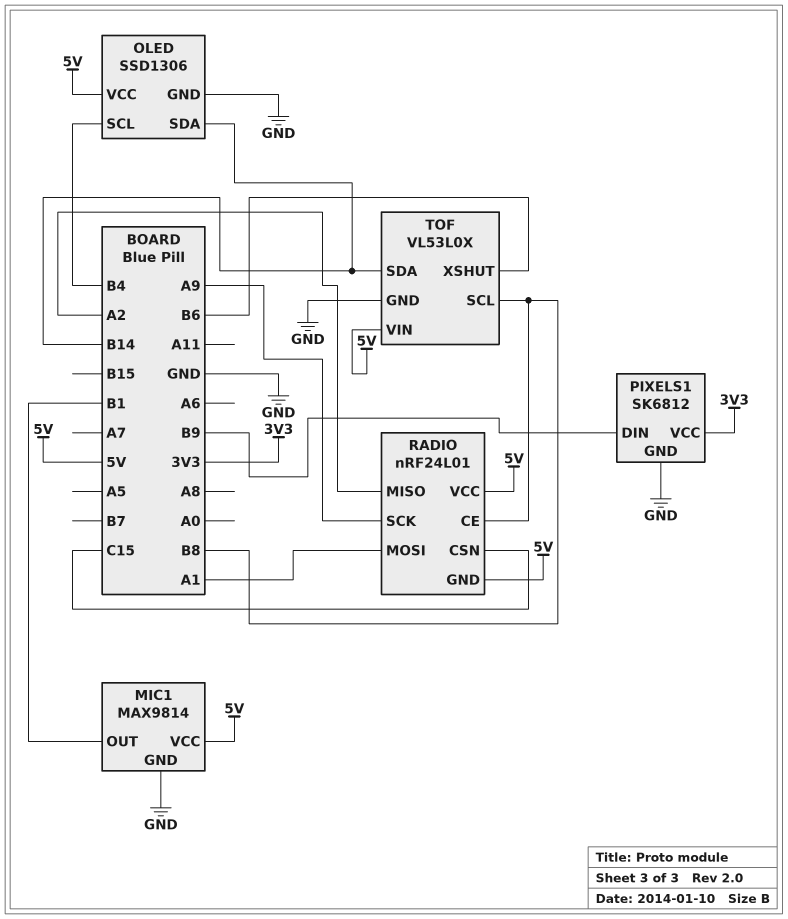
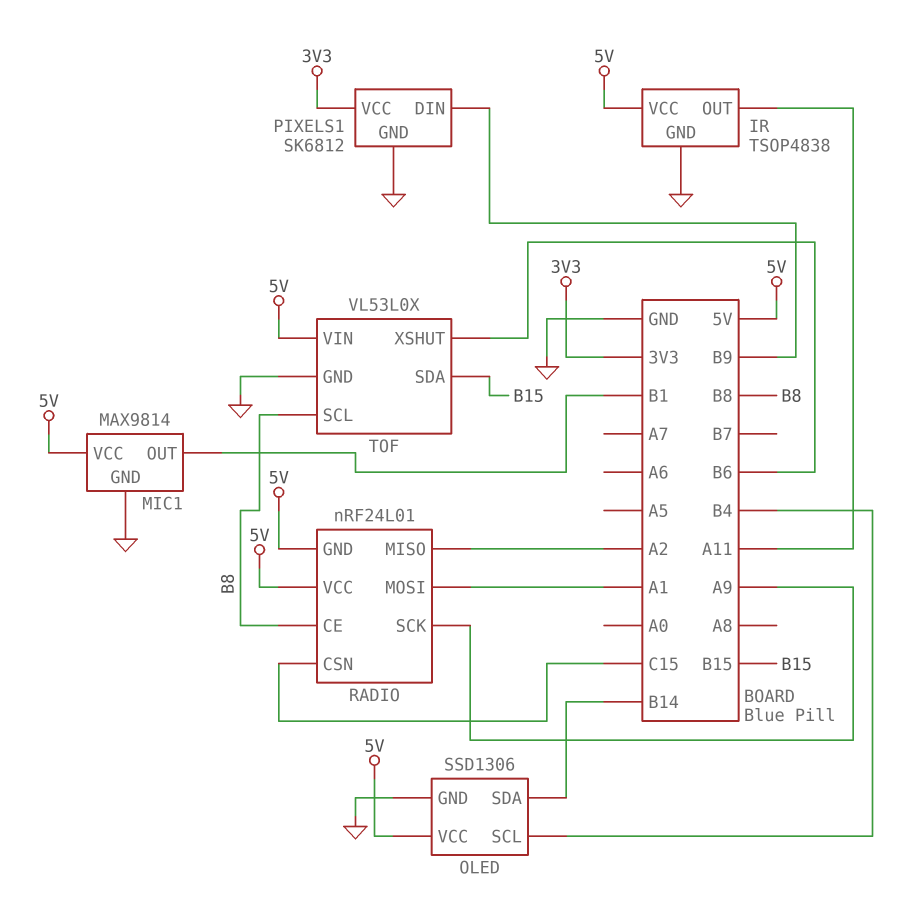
IR: none -> TSOP4838
IR pin GND: none -> GND
IR pin OUT: none -> A11
IR pin VCC: none -> 5V
TOF pin SDA: B14 -> B15

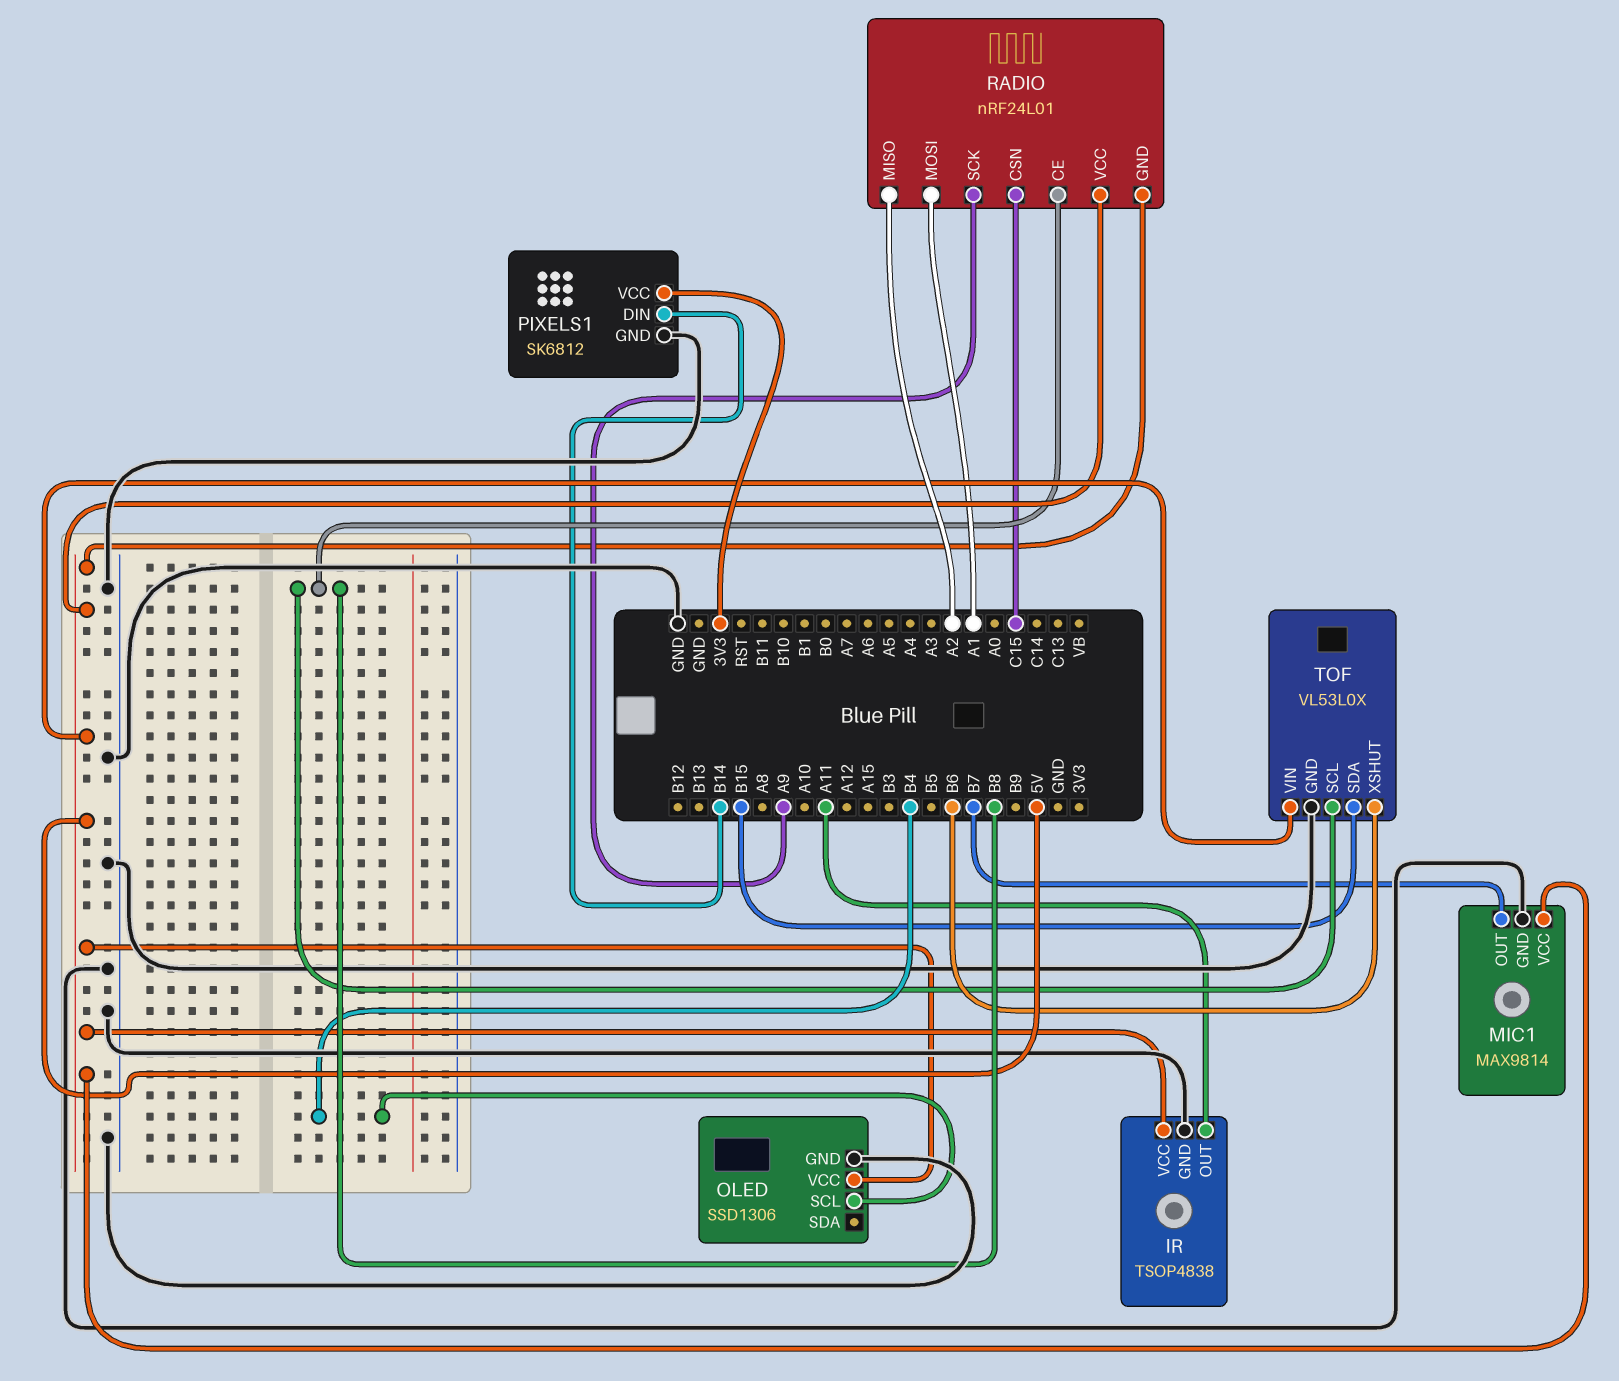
MIC1 pin OUT: B1 -> B7
OLED pin SDA: B14 -> none
PIXELS1 pin DIN: B9 -> B14

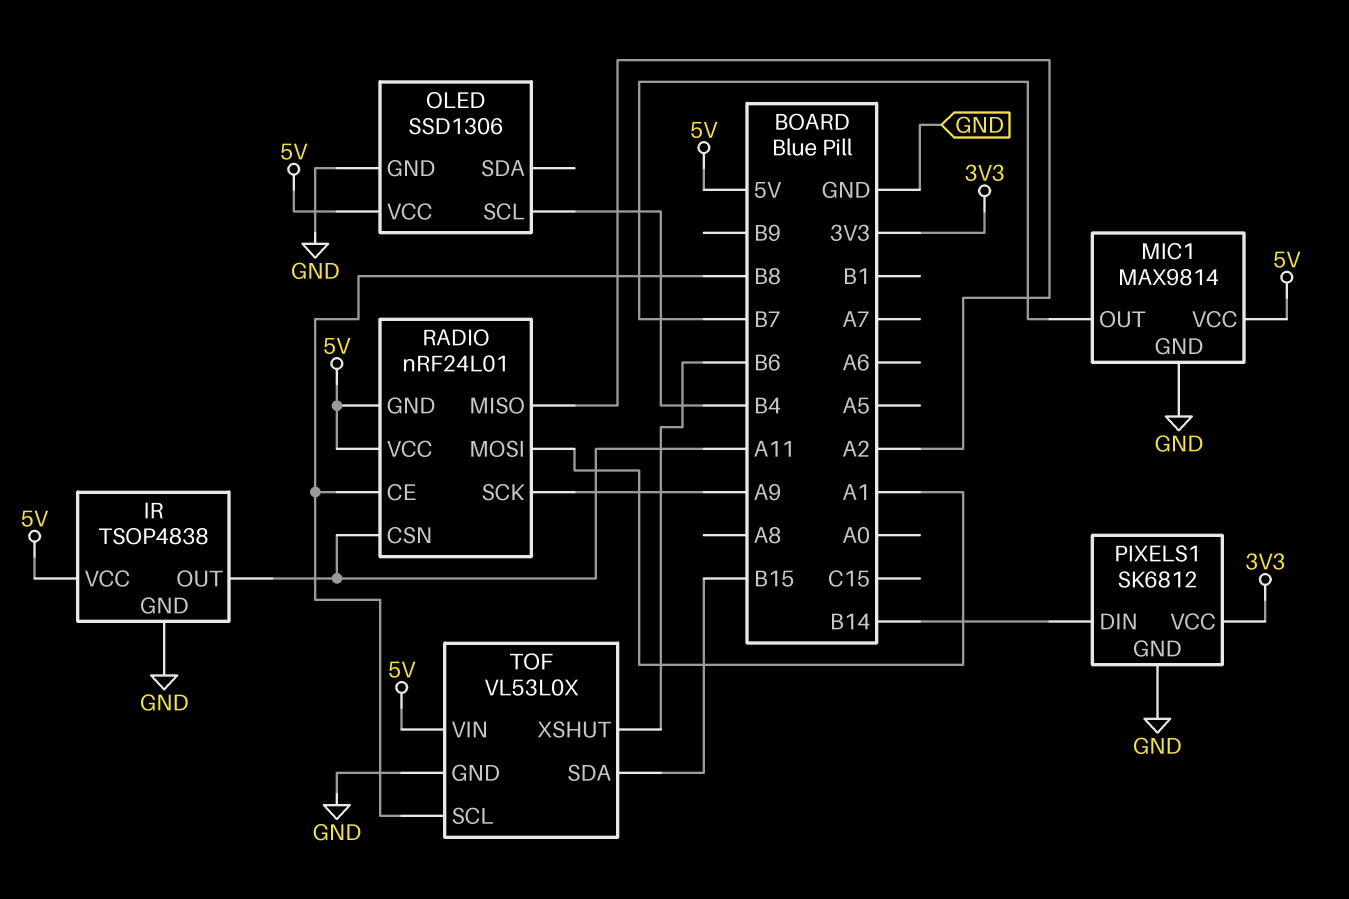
RADIO pin CSN: C15 -> A11

